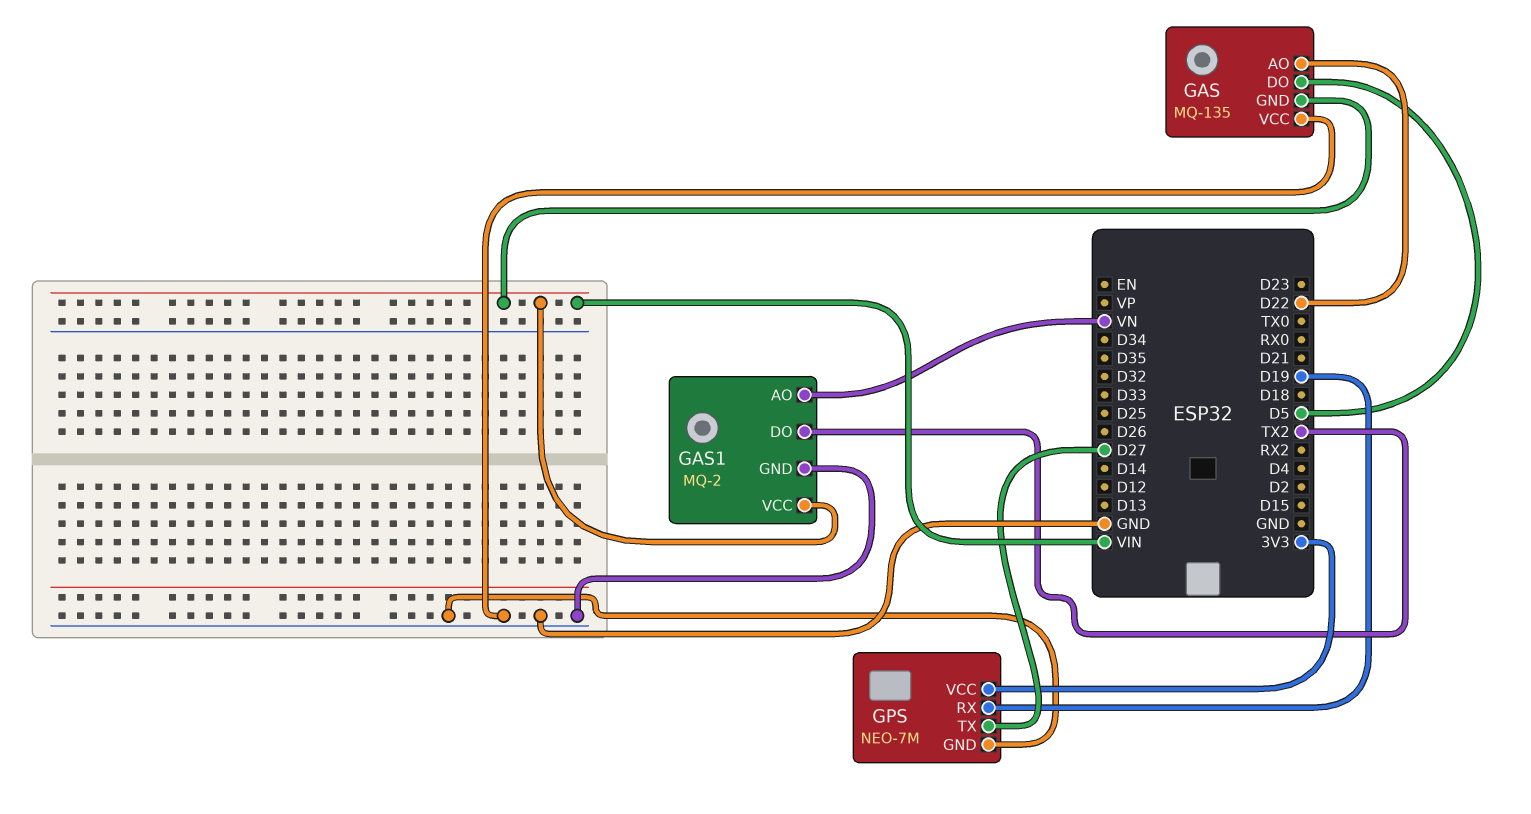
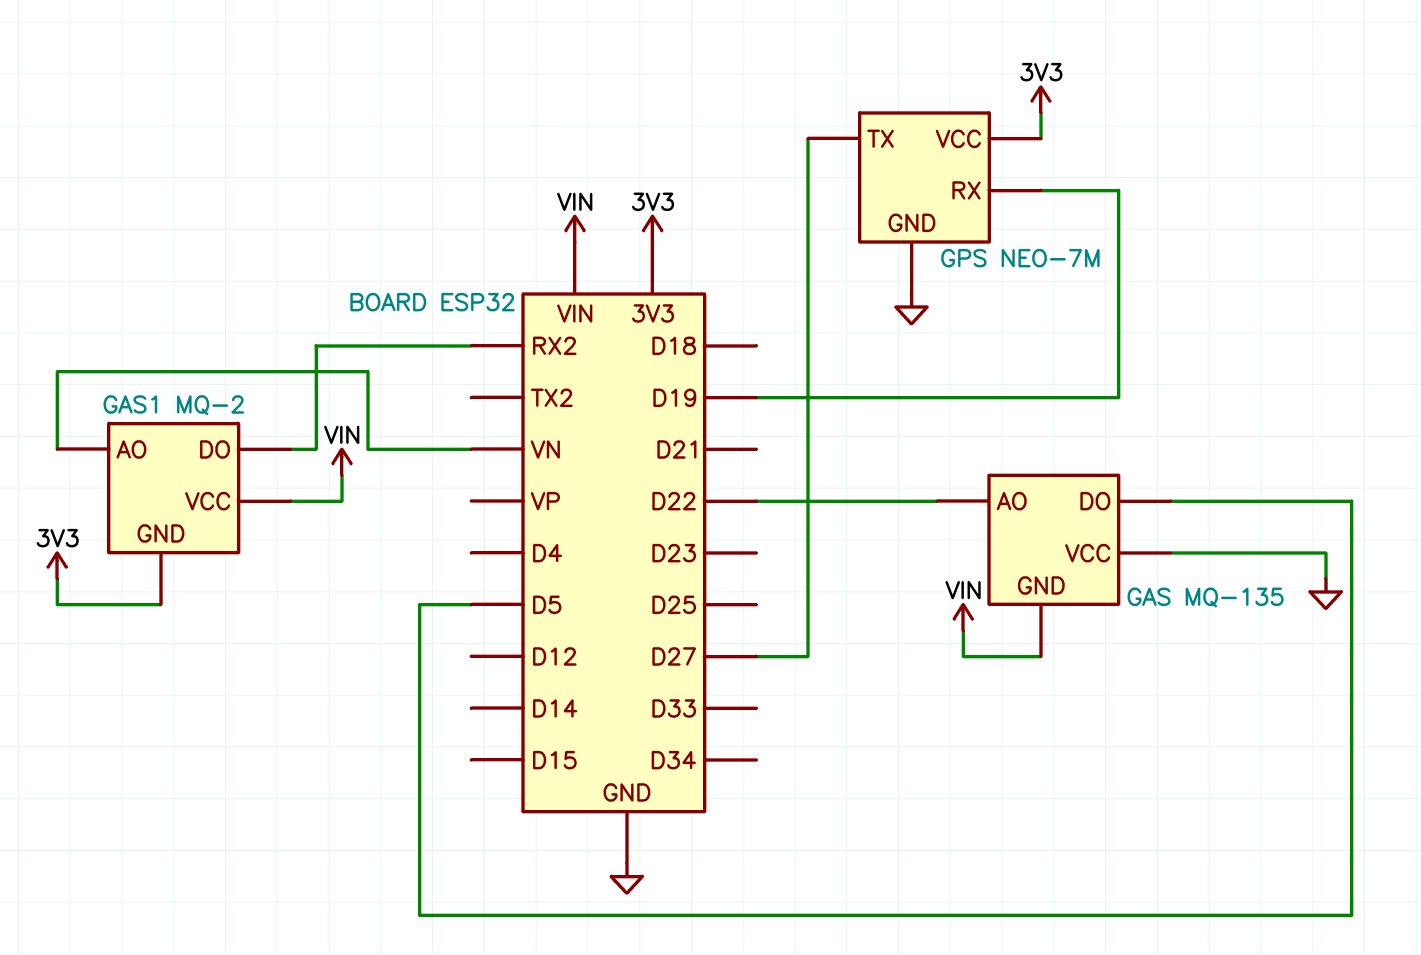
GAS1 pin DO: TX2 -> RX2
GAS1 pin GND: GND -> 3V3

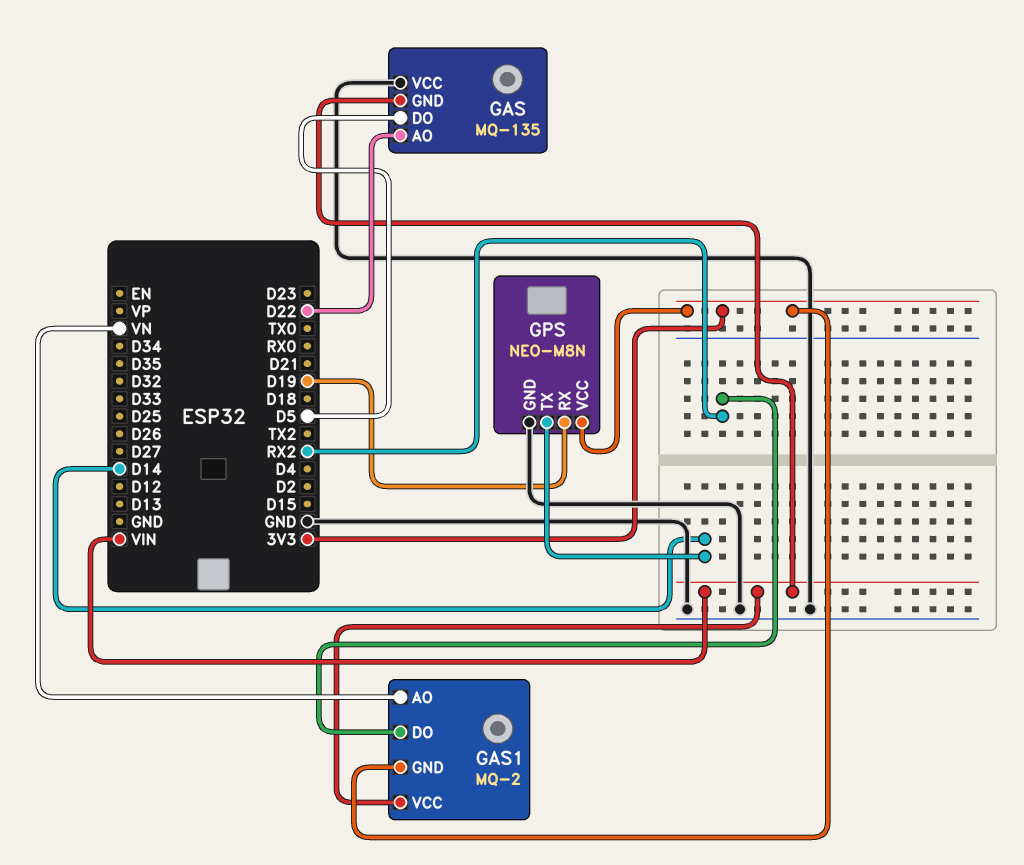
GPS: NEO-7M -> NEO-M8N
GPS pin TX: D27 -> D14

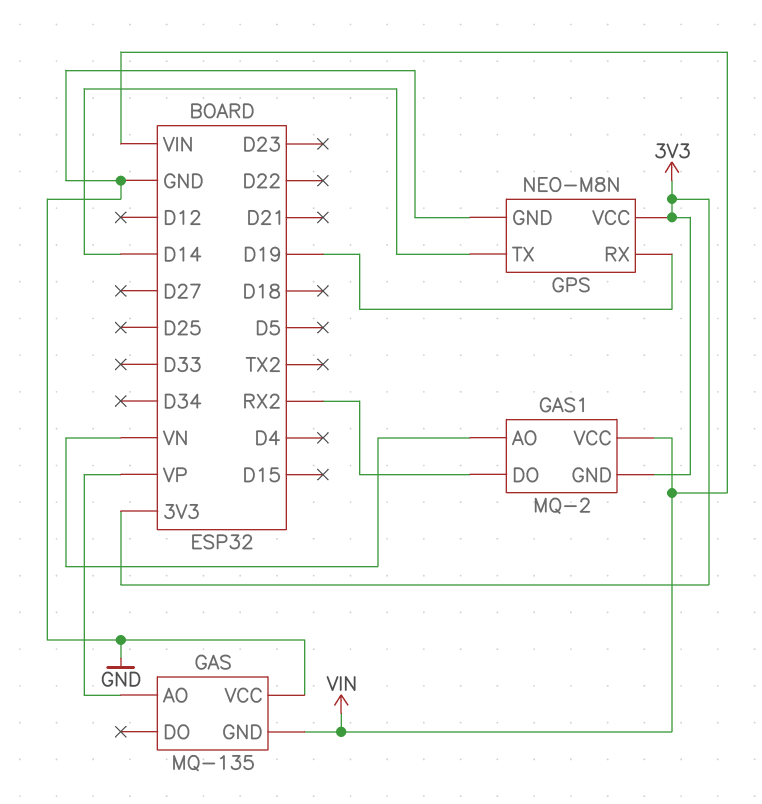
GAS pin AO: D22 -> VP
GAS pin DO: D5 -> none

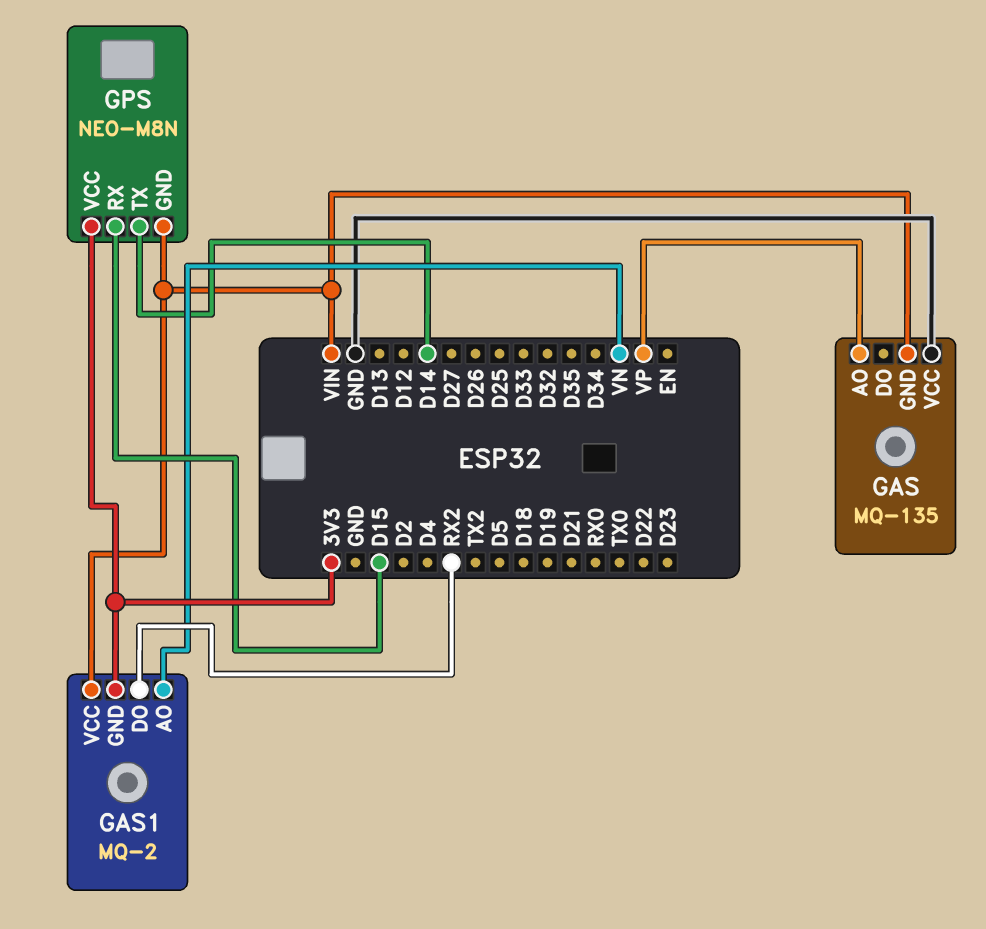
GPS pin GND: GND -> VIN
GPS pin RX: D19 -> D15

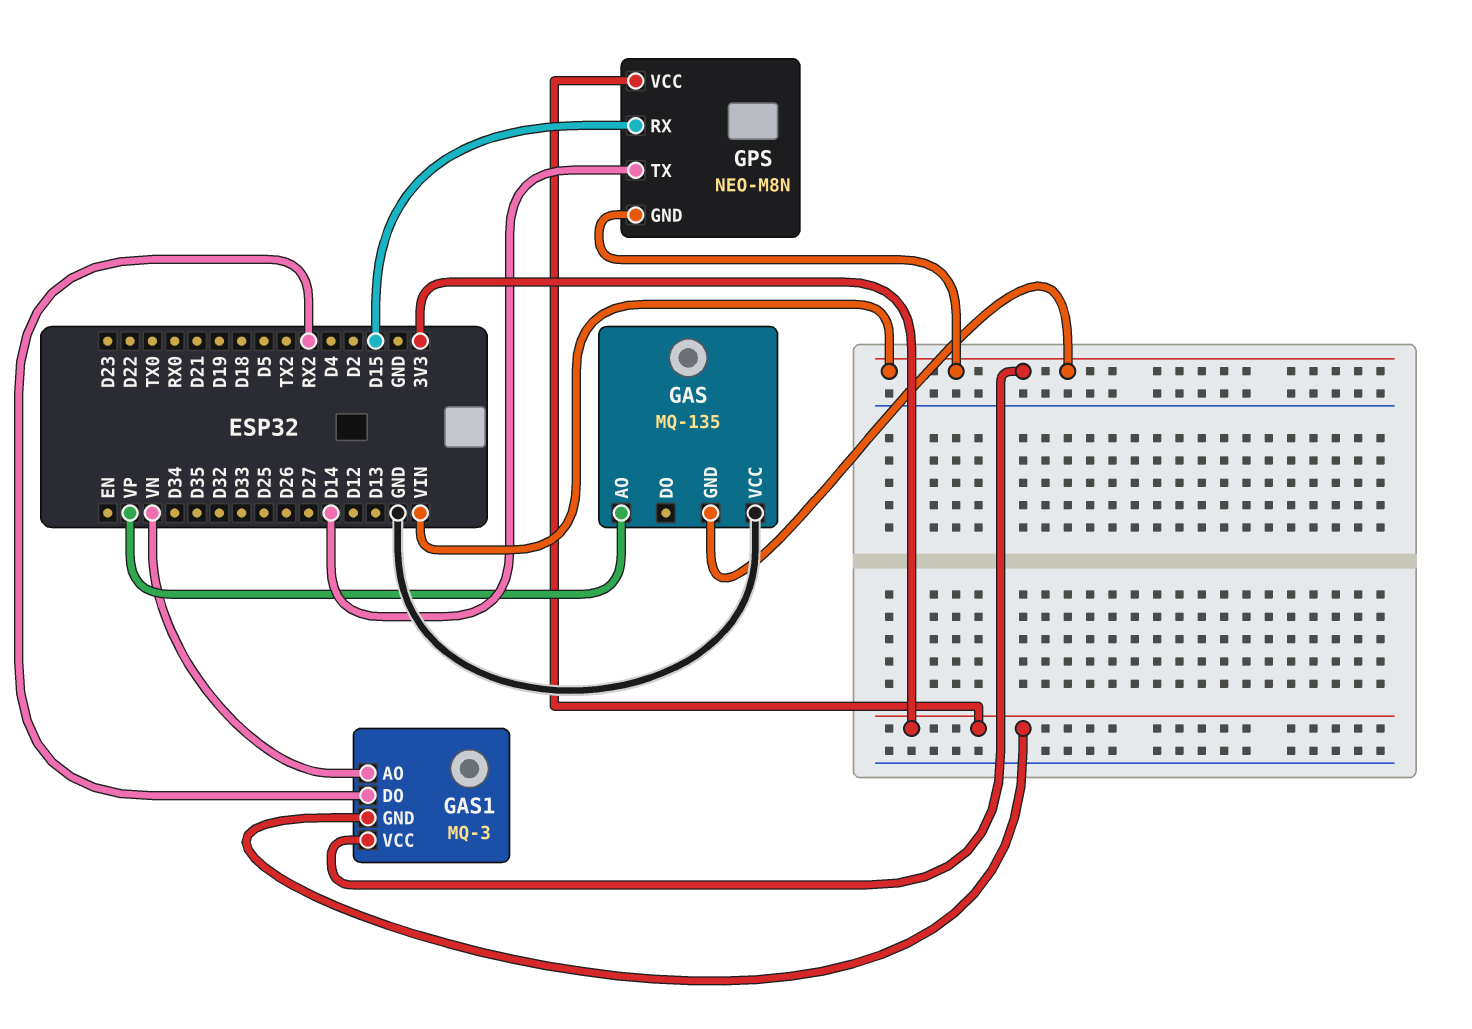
GAS1: MQ-2 -> MQ-3

